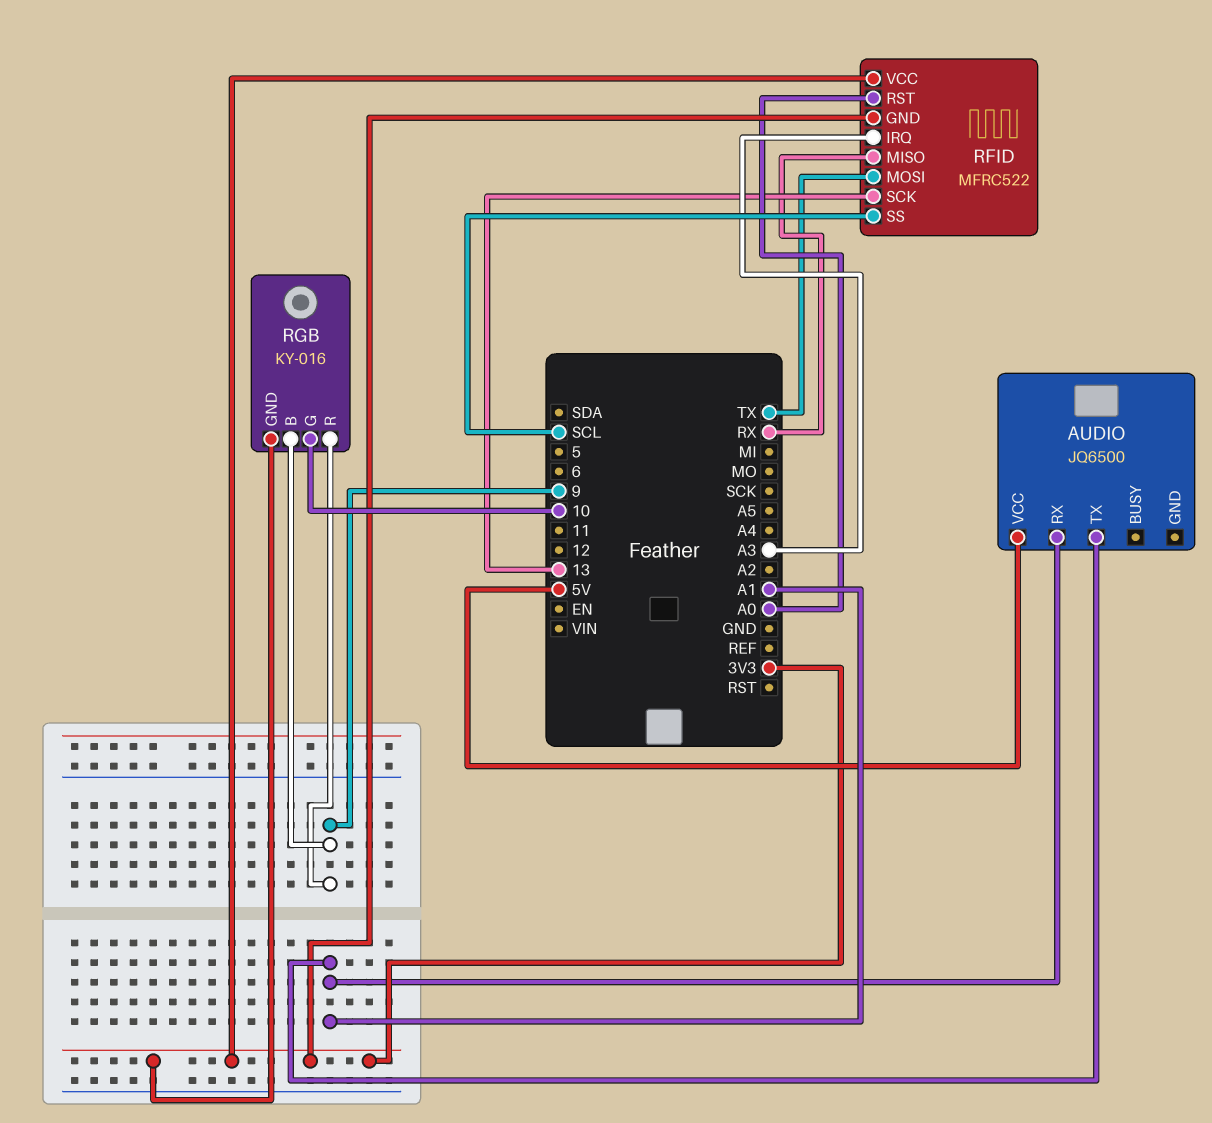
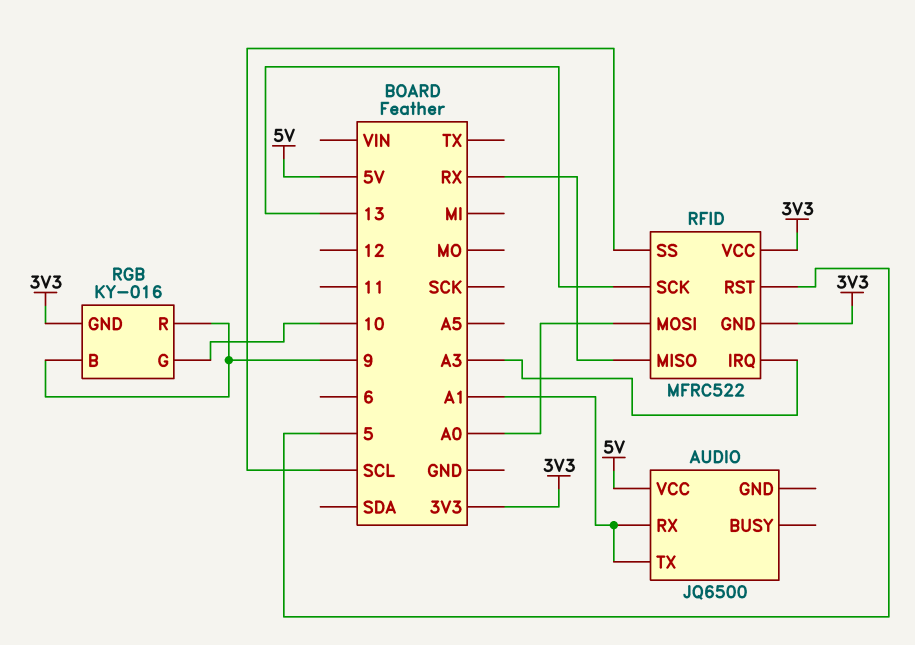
RFID pin MOSI: TX -> A0
RFID pin RST: A0 -> 5

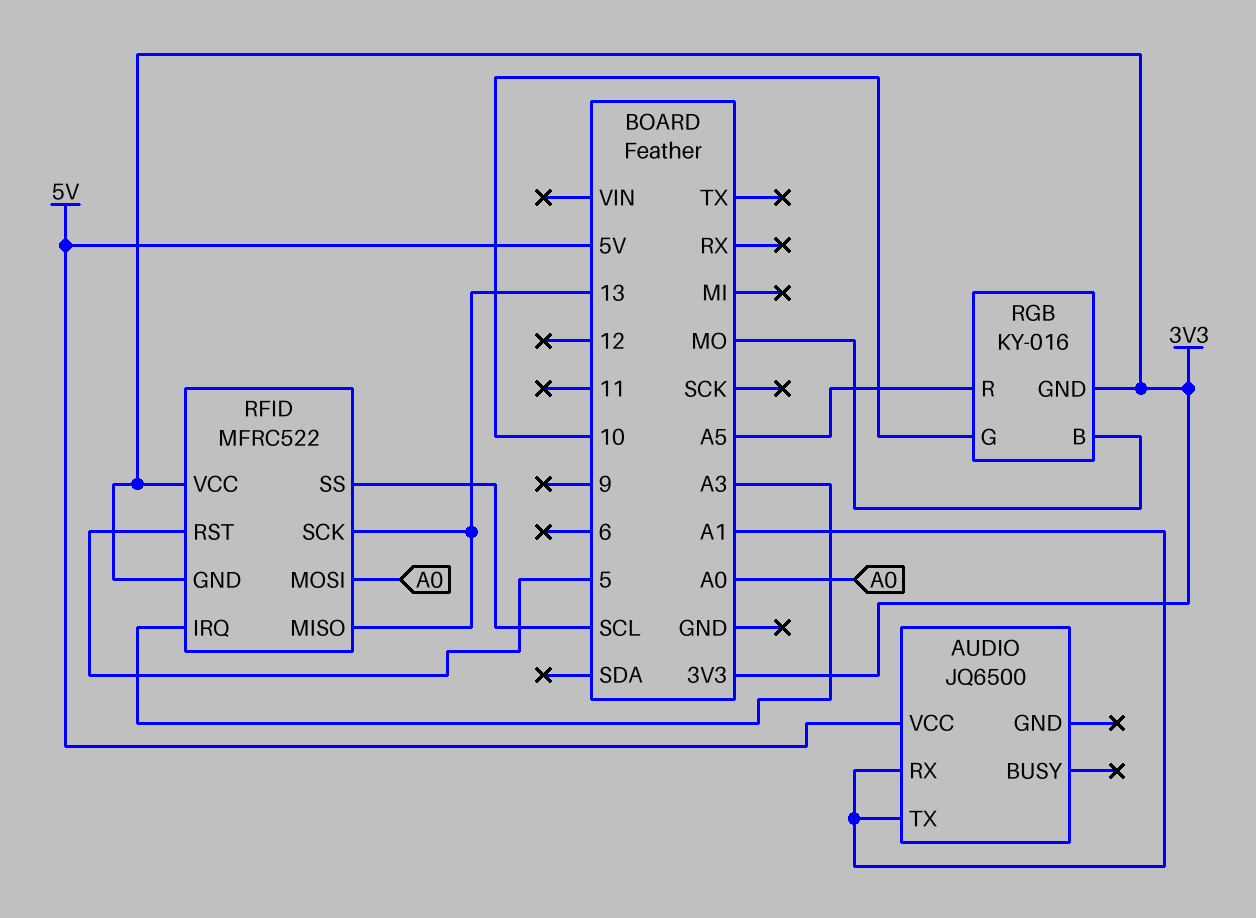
RFID pin MISO: RX -> 13
RGB pin B: 9 -> MO
RGB pin R: 9 -> A5

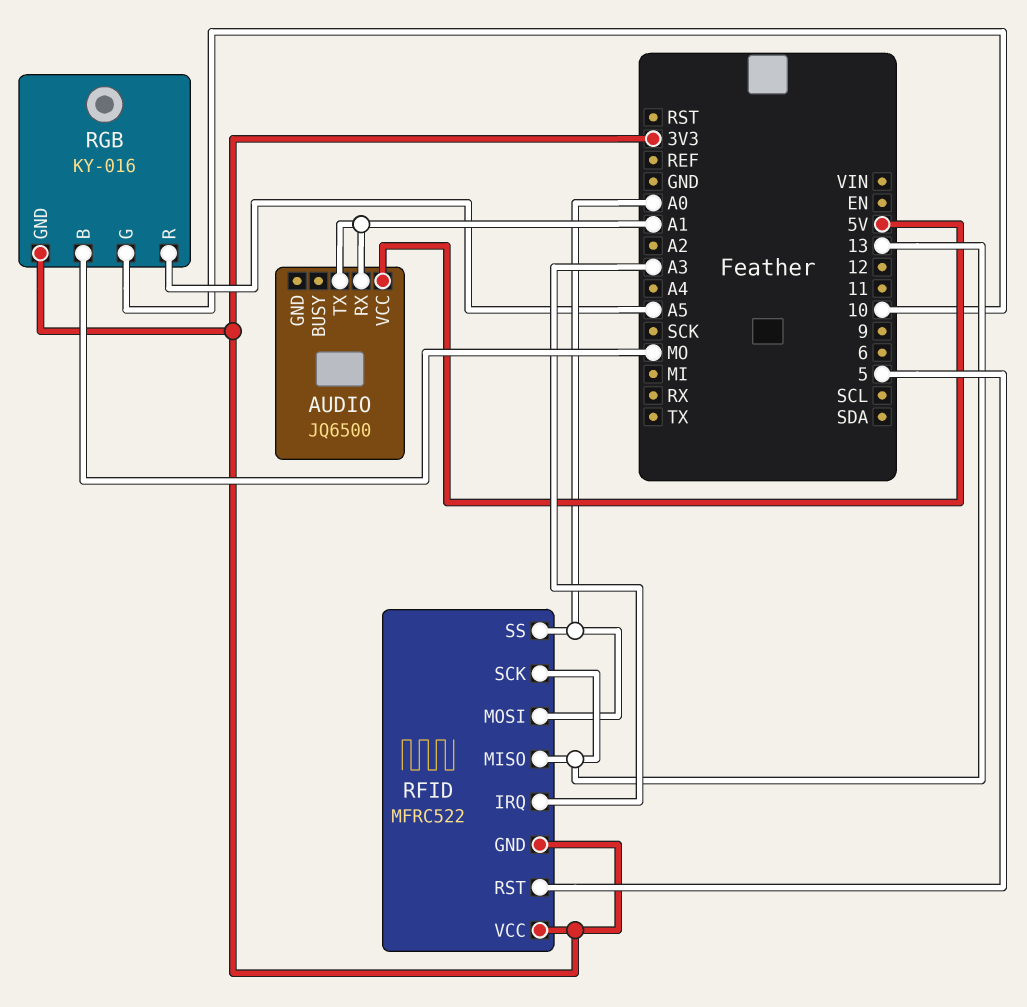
RFID pin SS: SCL -> A0

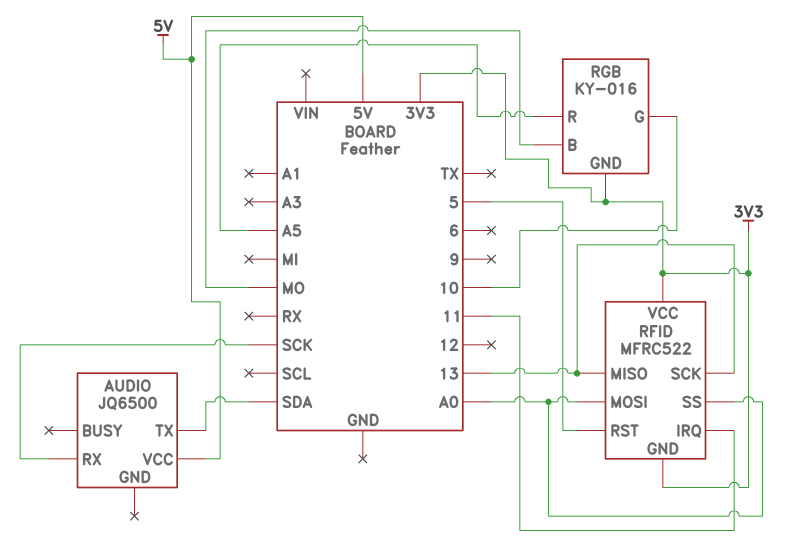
AUDIO pin RX: A1 -> SCK
AUDIO pin TX: A1 -> SDA
RFID pin IRQ: A3 -> 11

